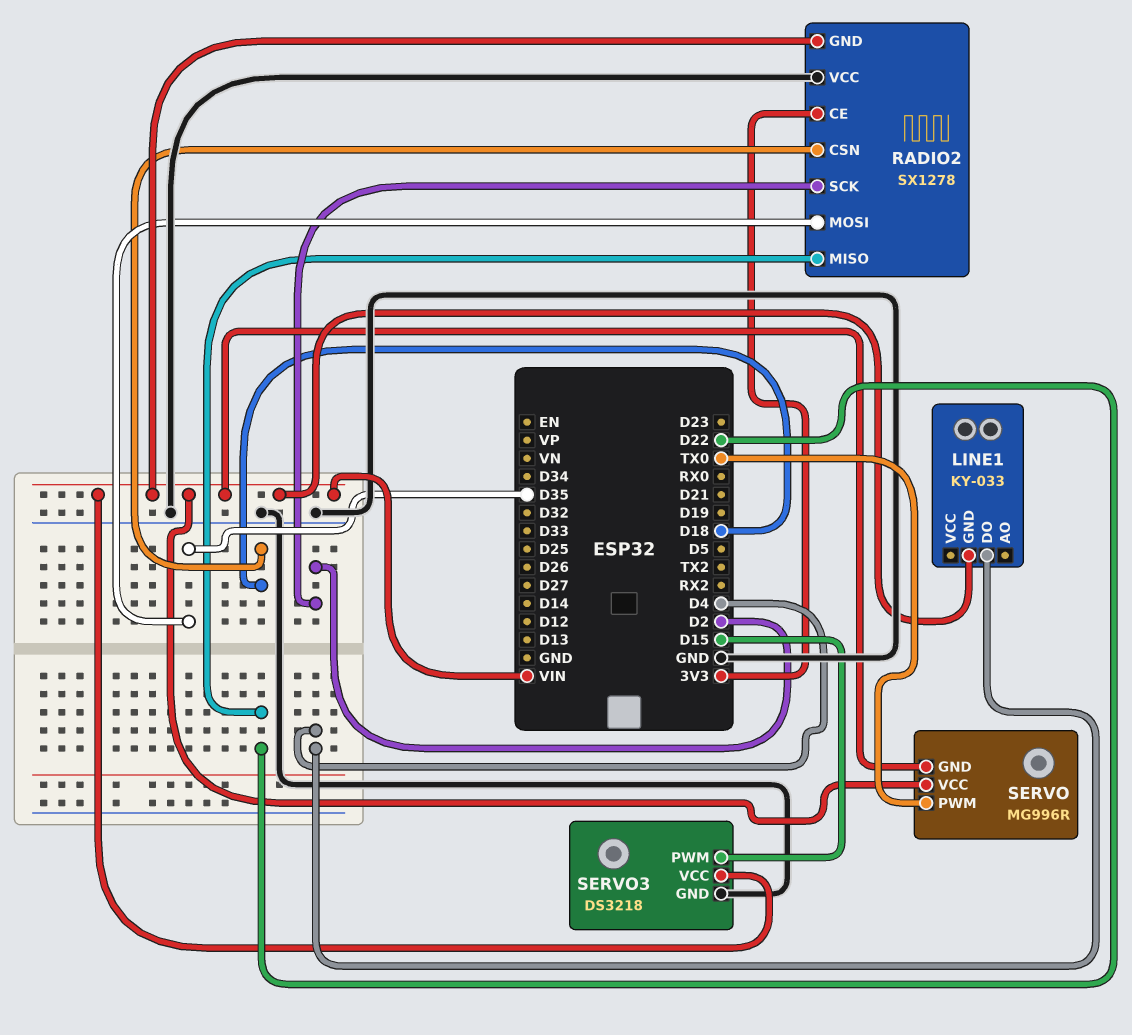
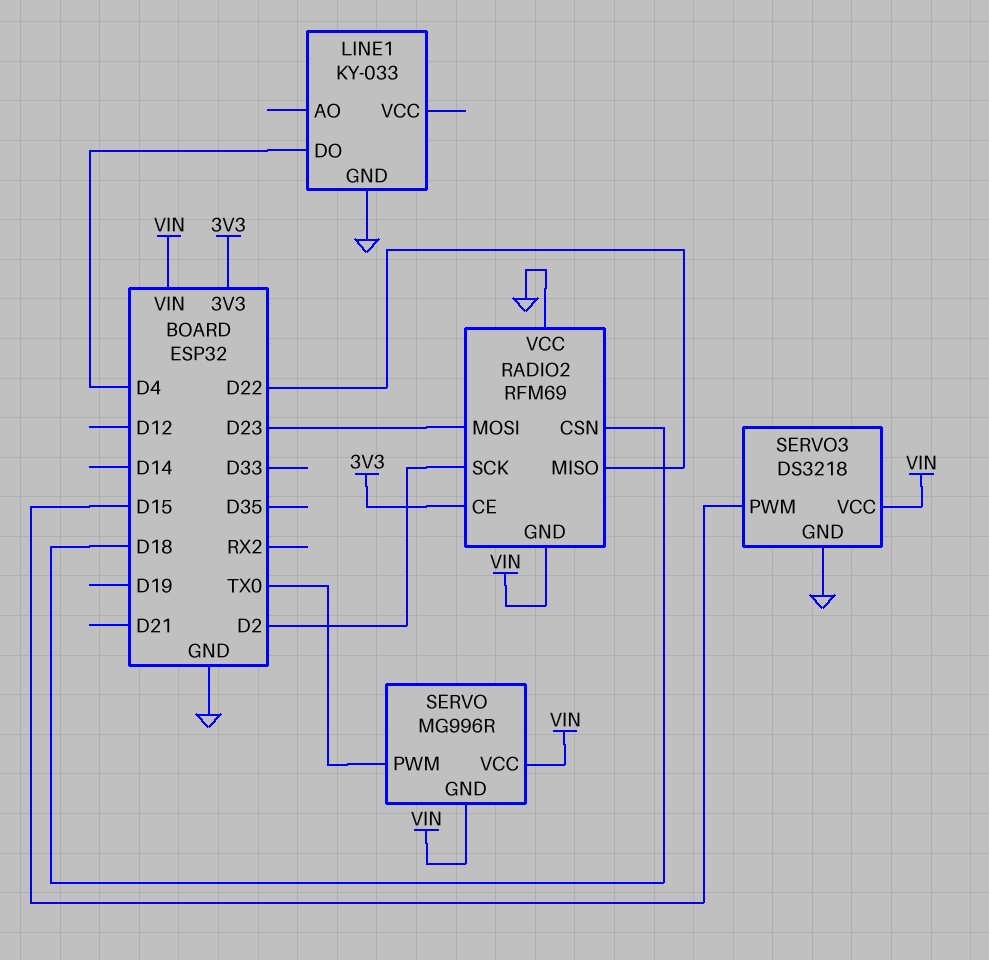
LINE1 pin GND: VIN -> GND
RADIO2: SX1278 -> RFM69
RADIO2 pin MOSI: D35 -> D23

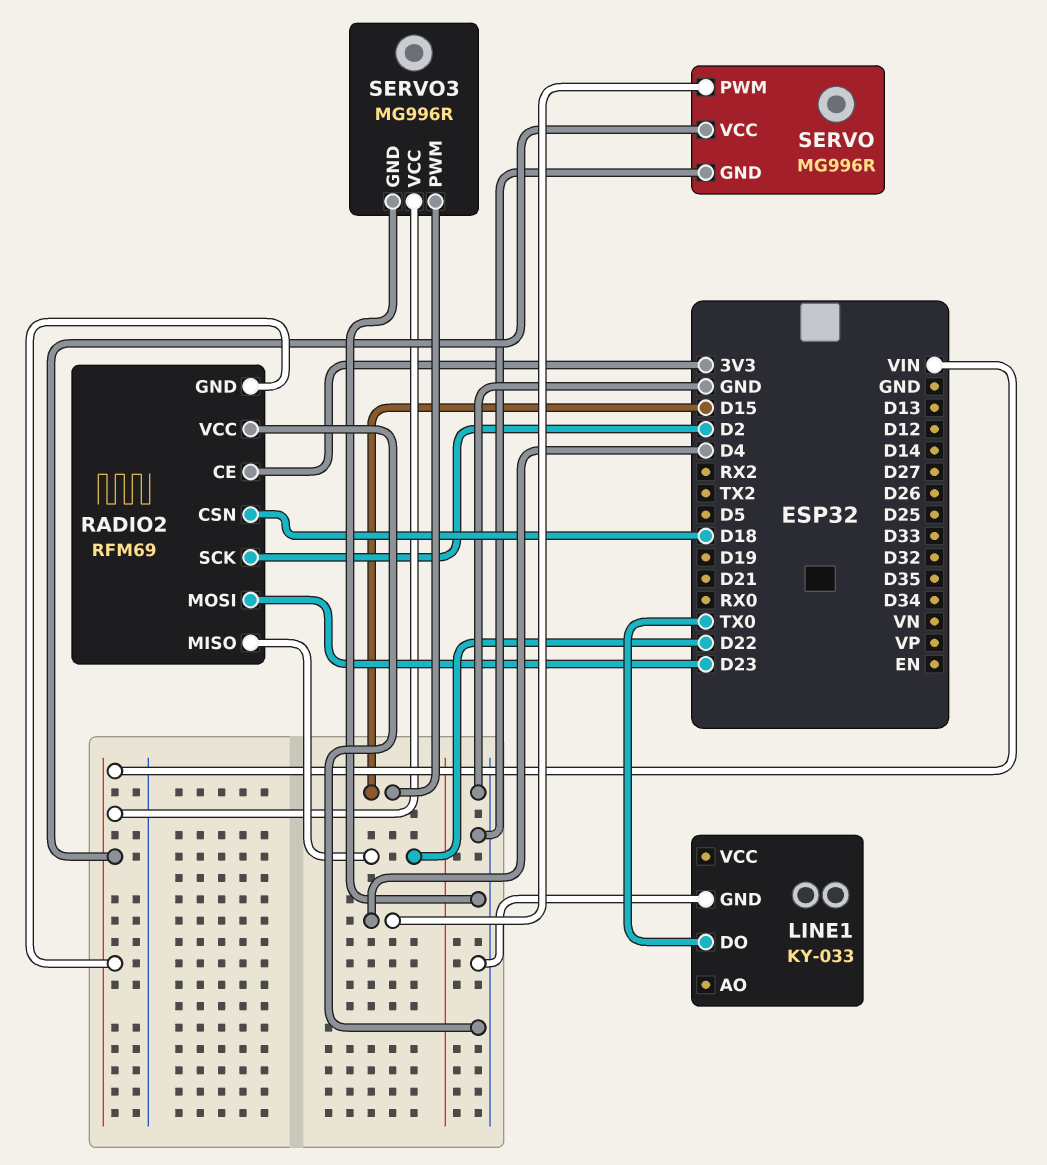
LINE1 pin DO: D4 -> TX0
SERVO pin GND: VIN -> GND
SERVO pin PWM: TX0 -> D4
SERVO3: DS3218 -> MG996R

